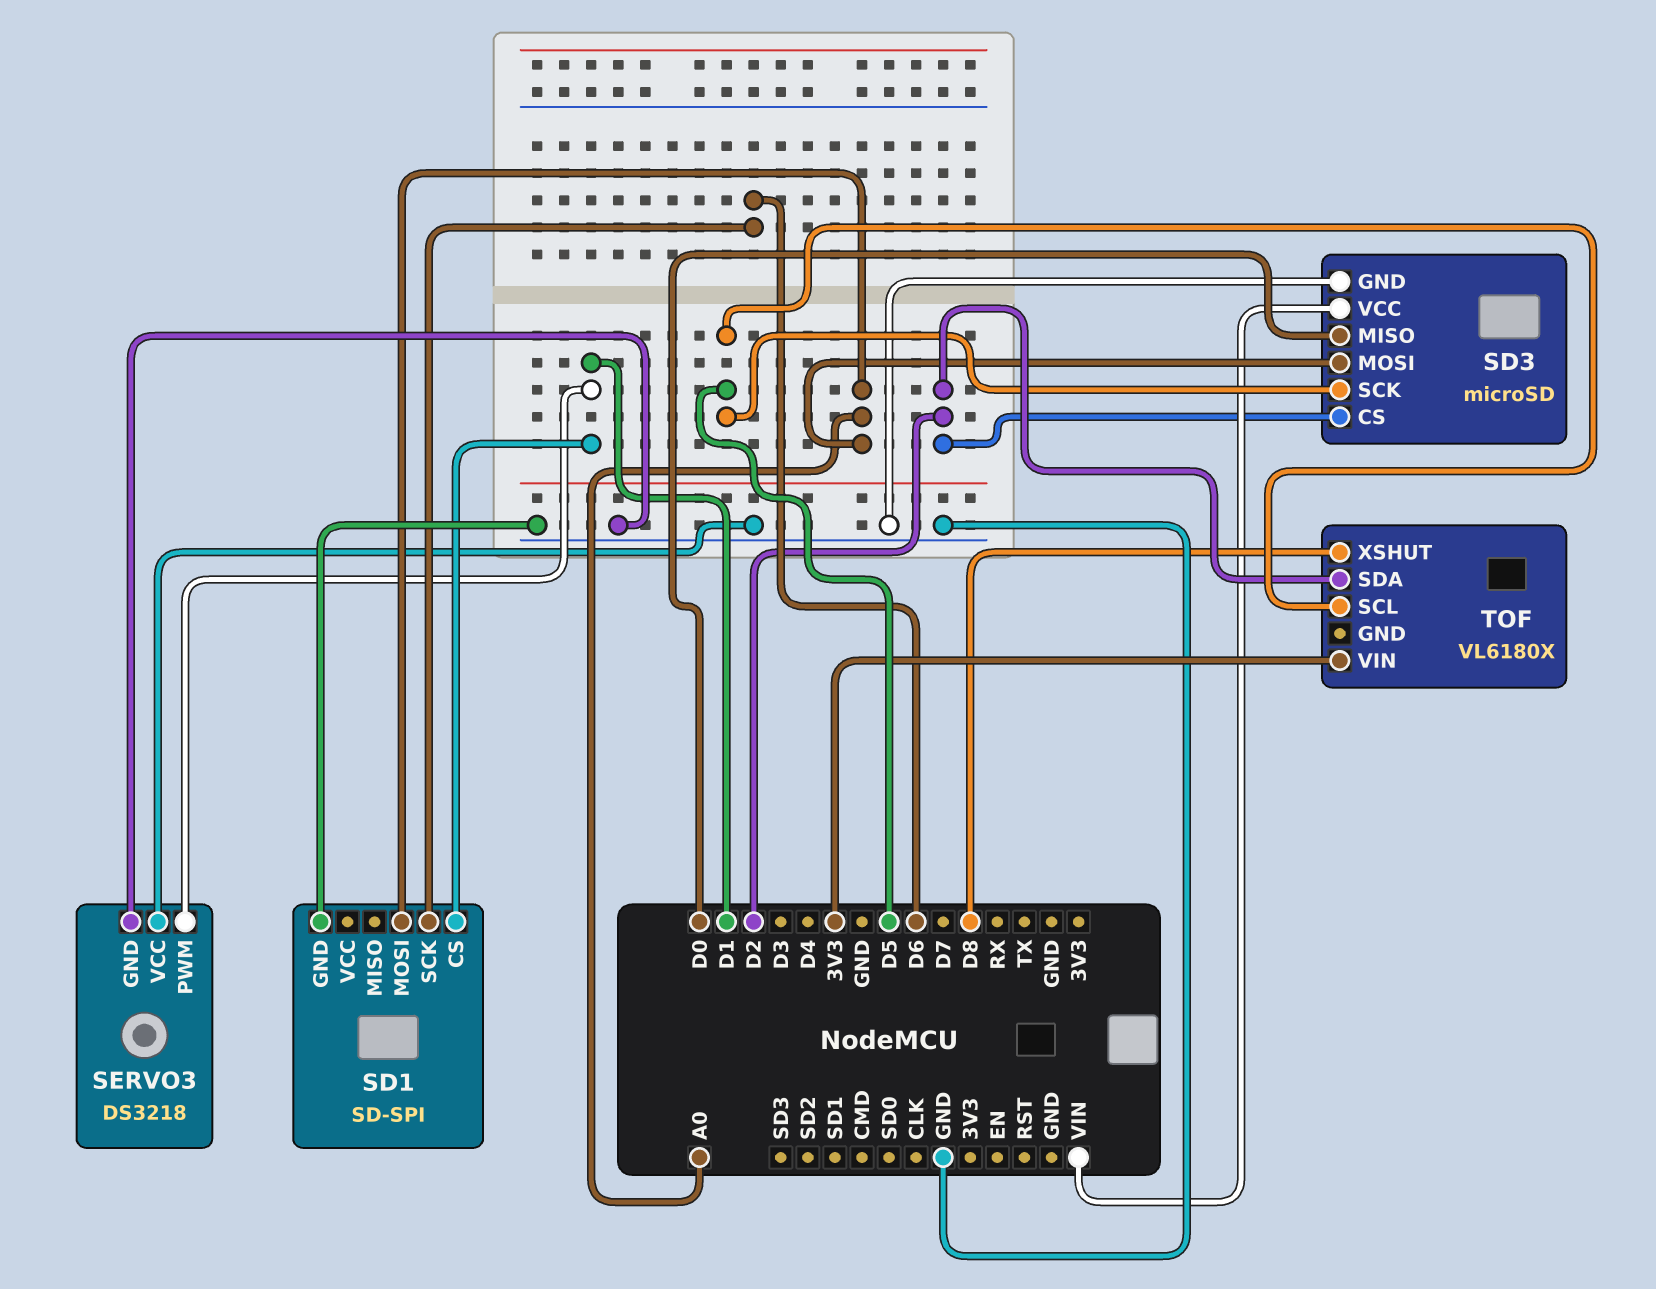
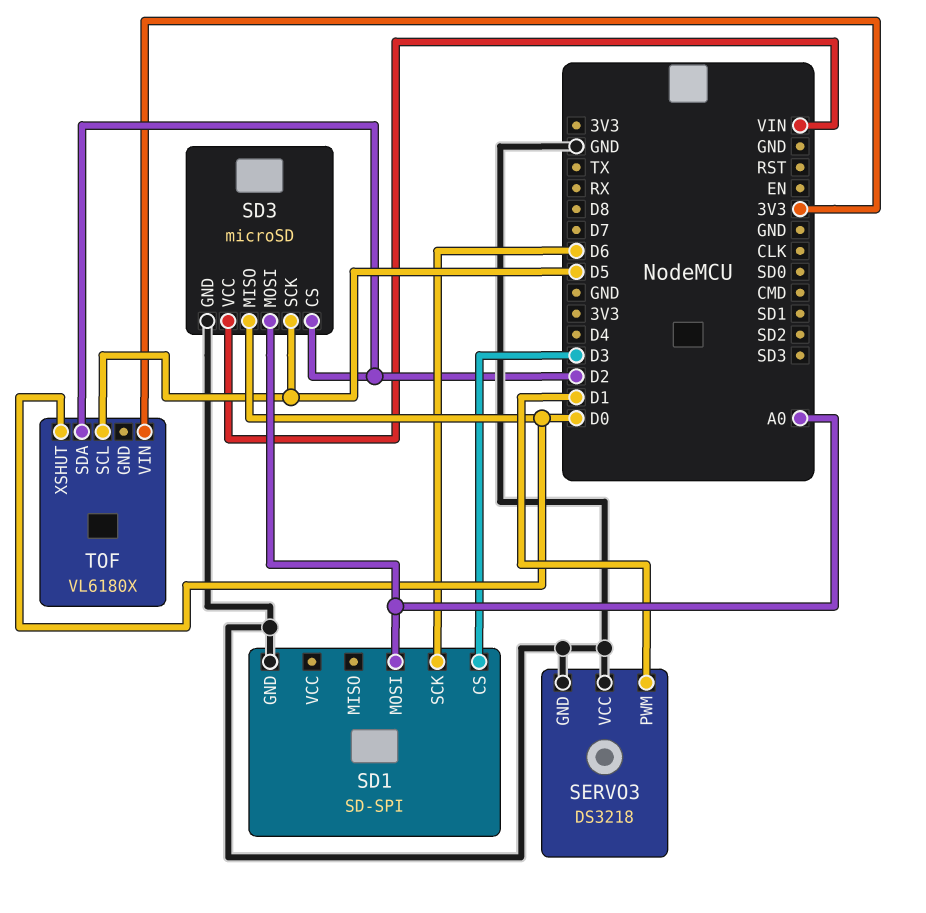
SD1 pin CS: D1 -> D3
TOF pin XSHUT: D8 -> D0

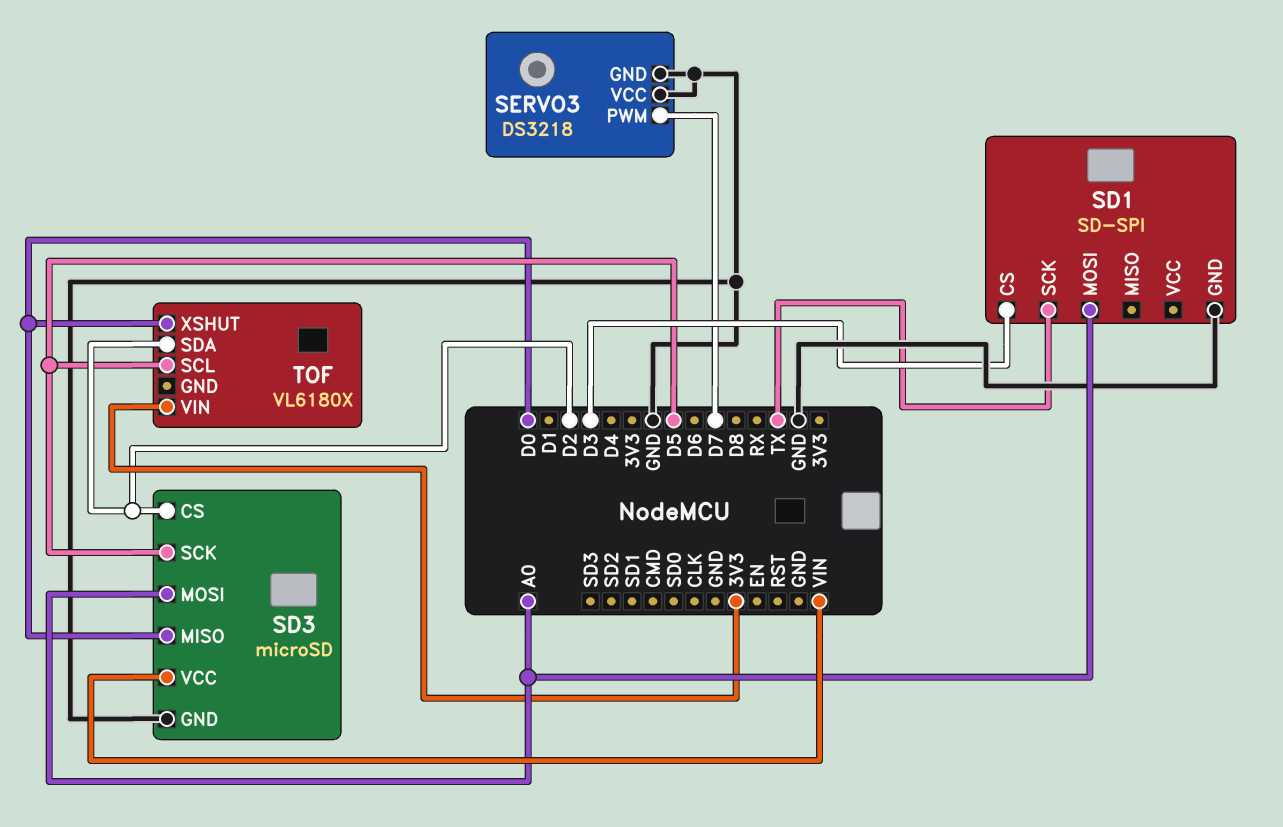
SD1 pin SCK: D6 -> TX
SERVO3 pin PWM: D1 -> D7

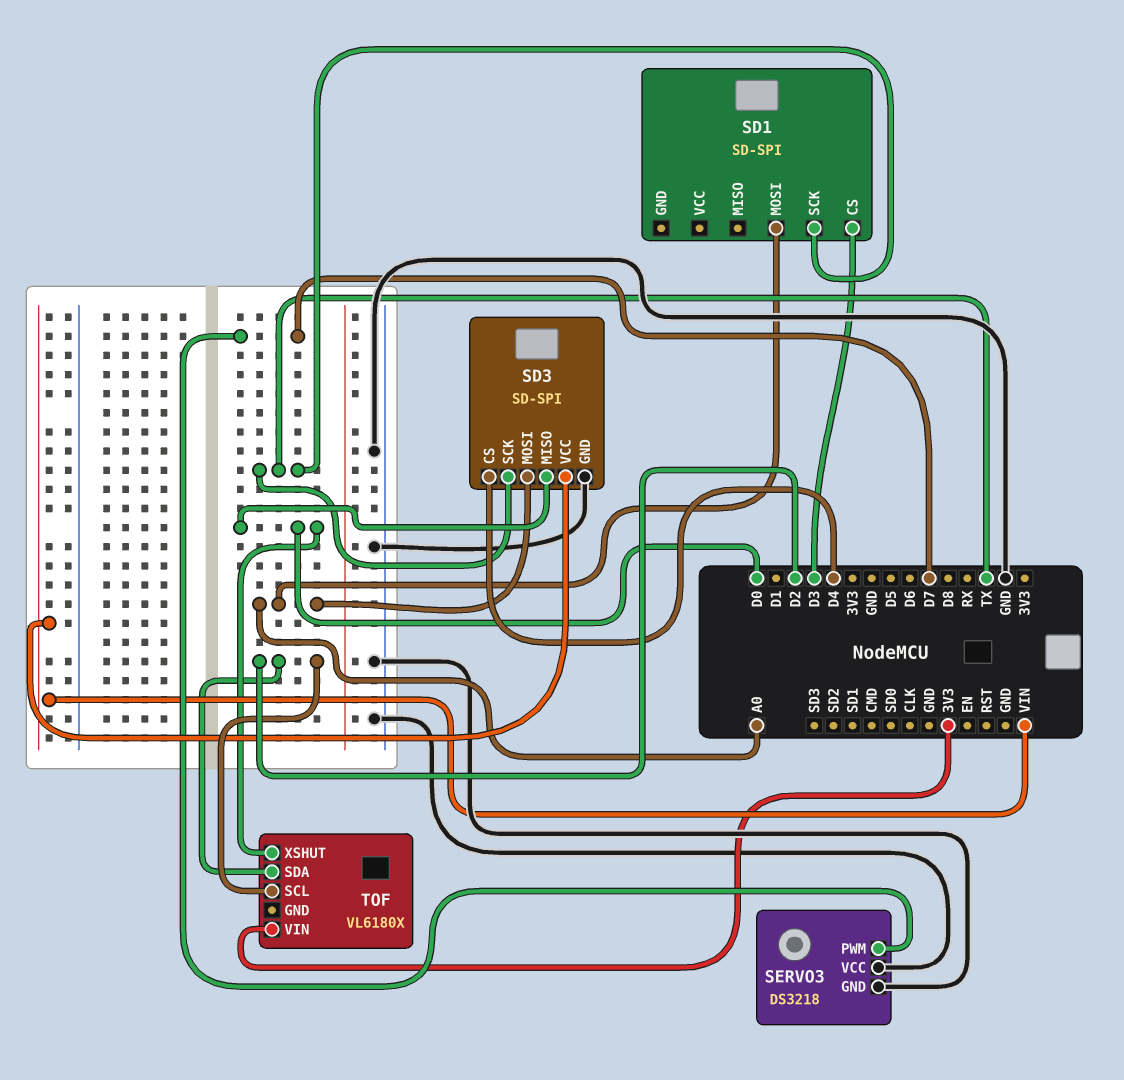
SD1 pin GND: GND -> none
SD3: microSD -> SD-SPI
SD3 pin CS: D2 -> D4
SD3 pin SCK: D5 -> TX
TOF pin SCL: D5 -> D2

